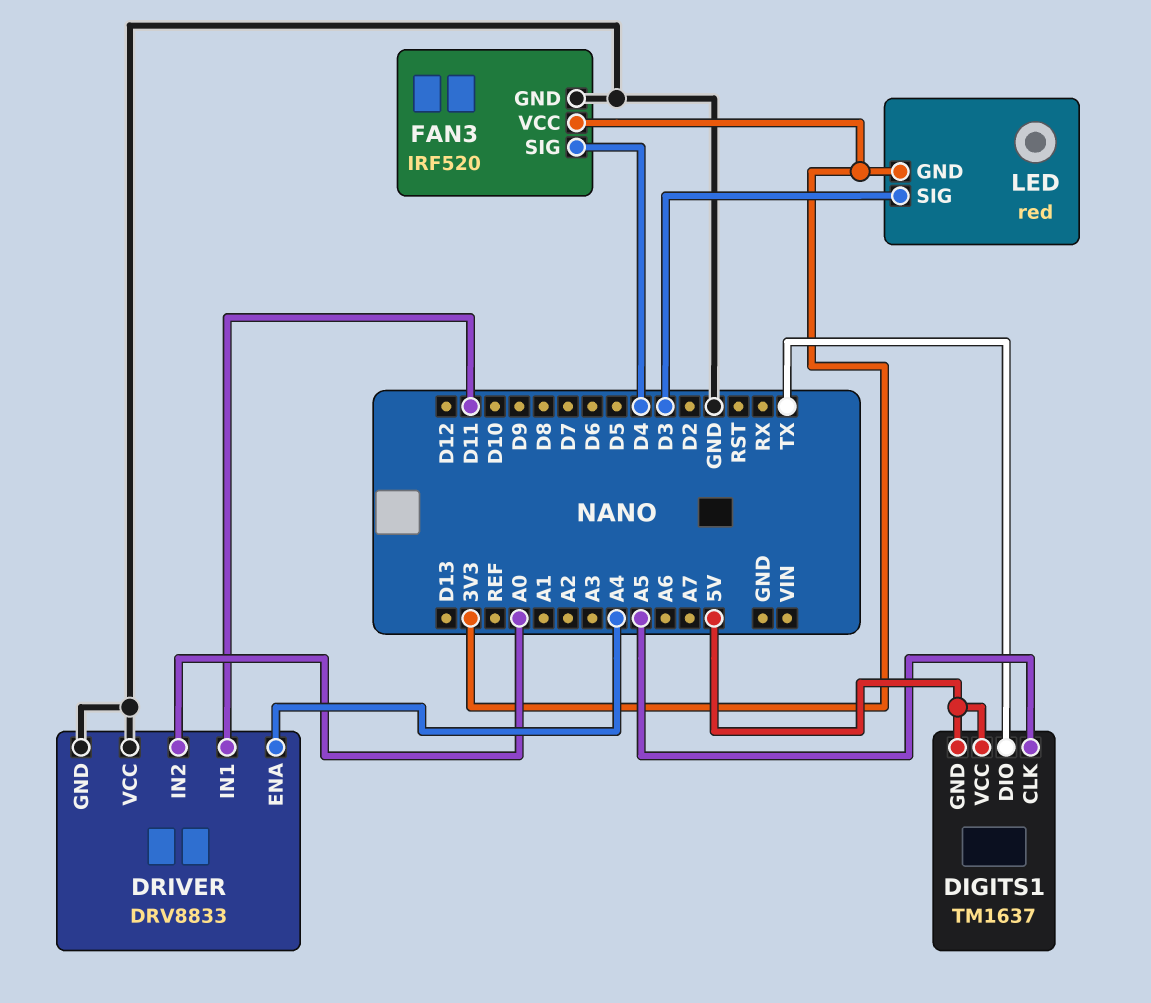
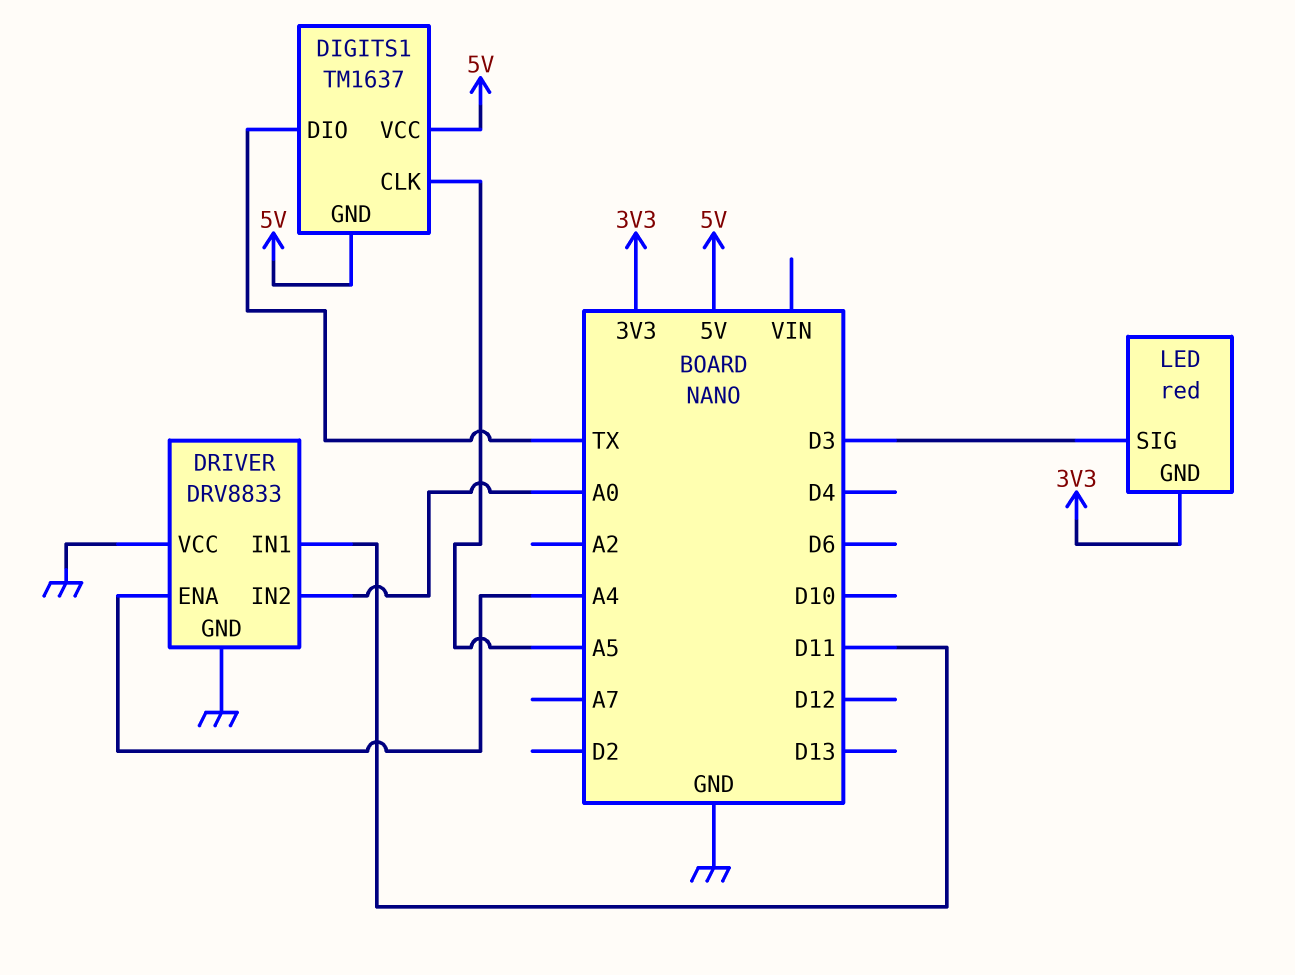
FAN3: IRF520 -> none
FAN3 pin GND: GND -> none
FAN3 pin SIG: D4 -> none
FAN3 pin VCC: 3V3 -> none

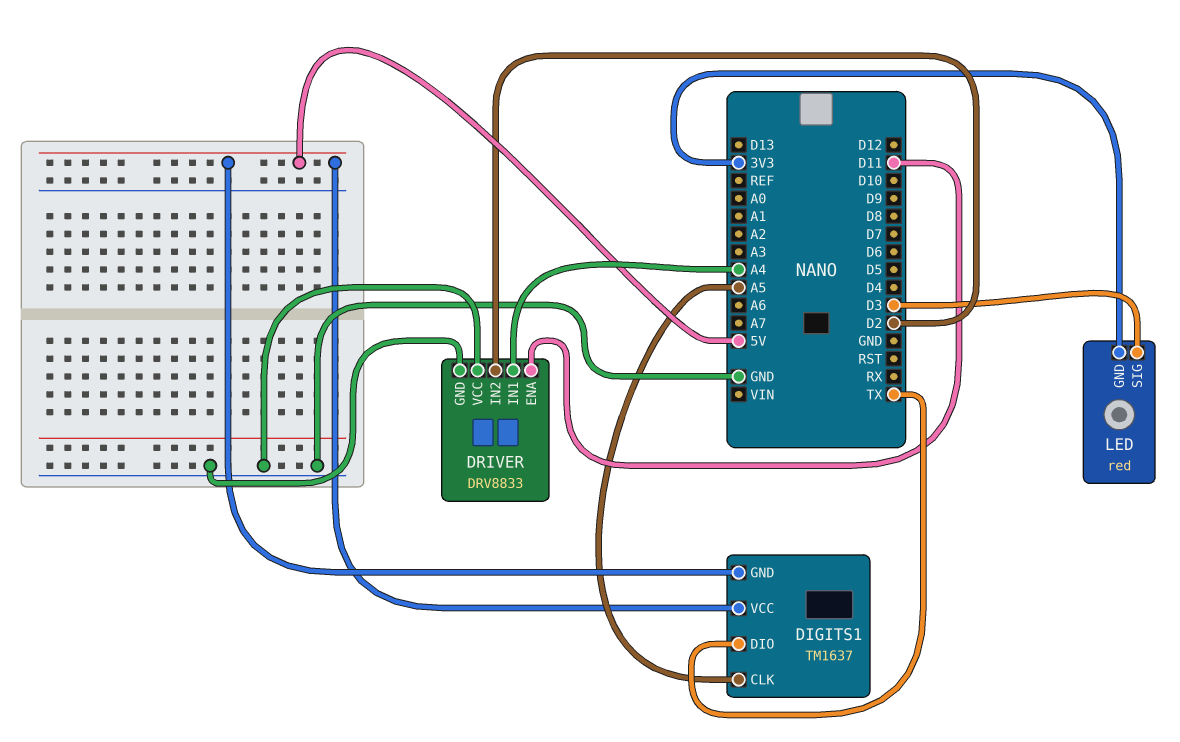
DRIVER pin ENA: A4 -> D11
DRIVER pin IN1: D11 -> A4
DRIVER pin IN2: A0 -> D2

